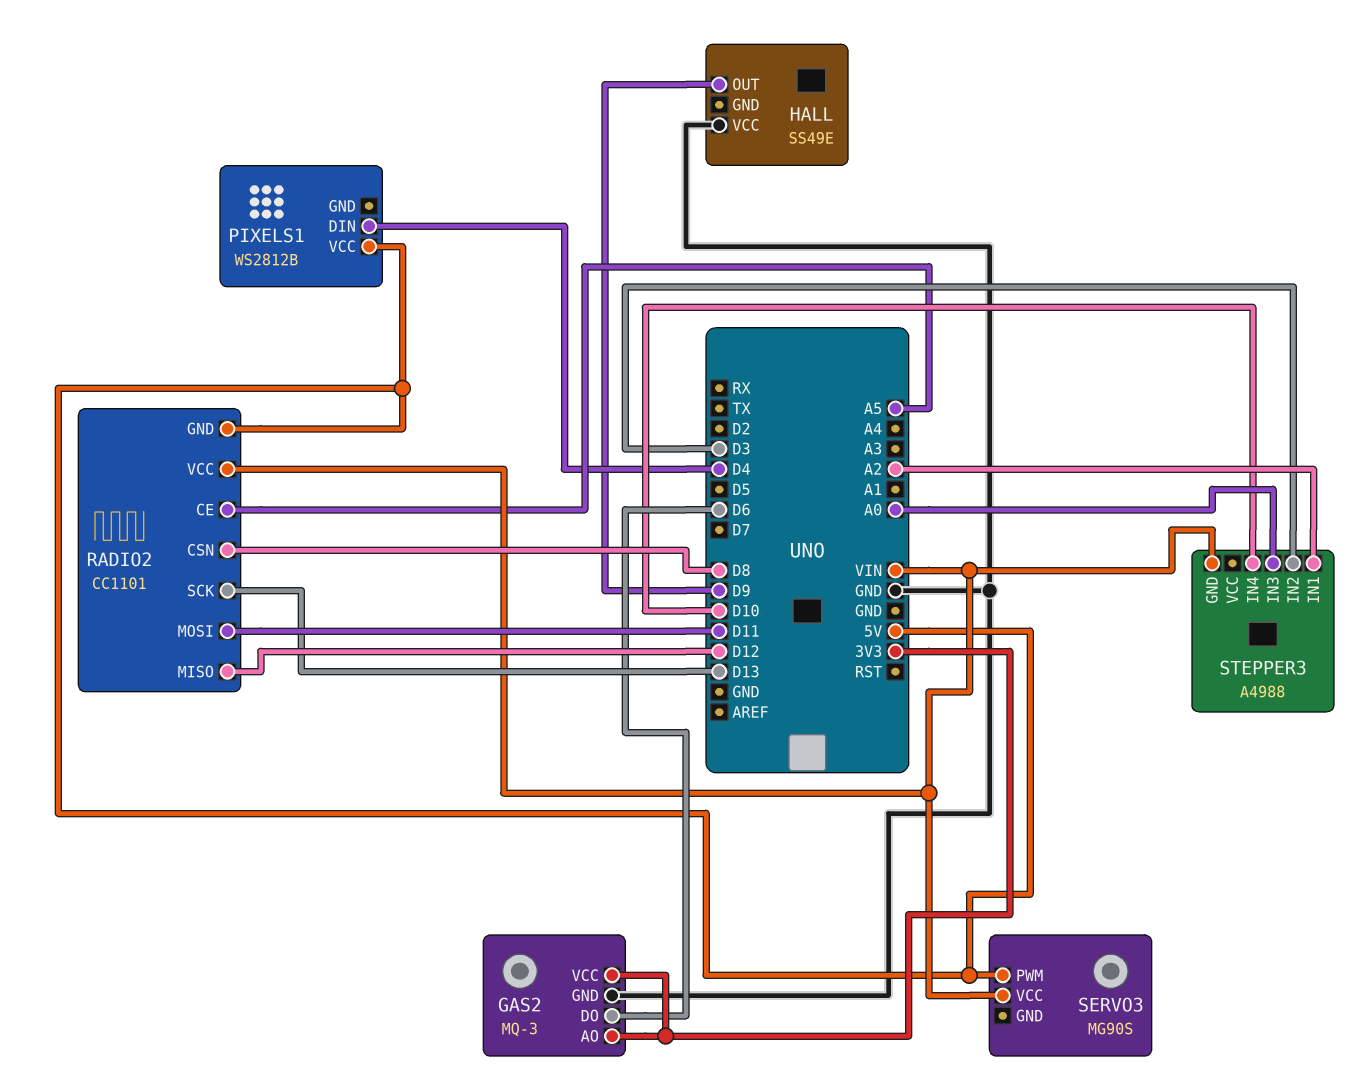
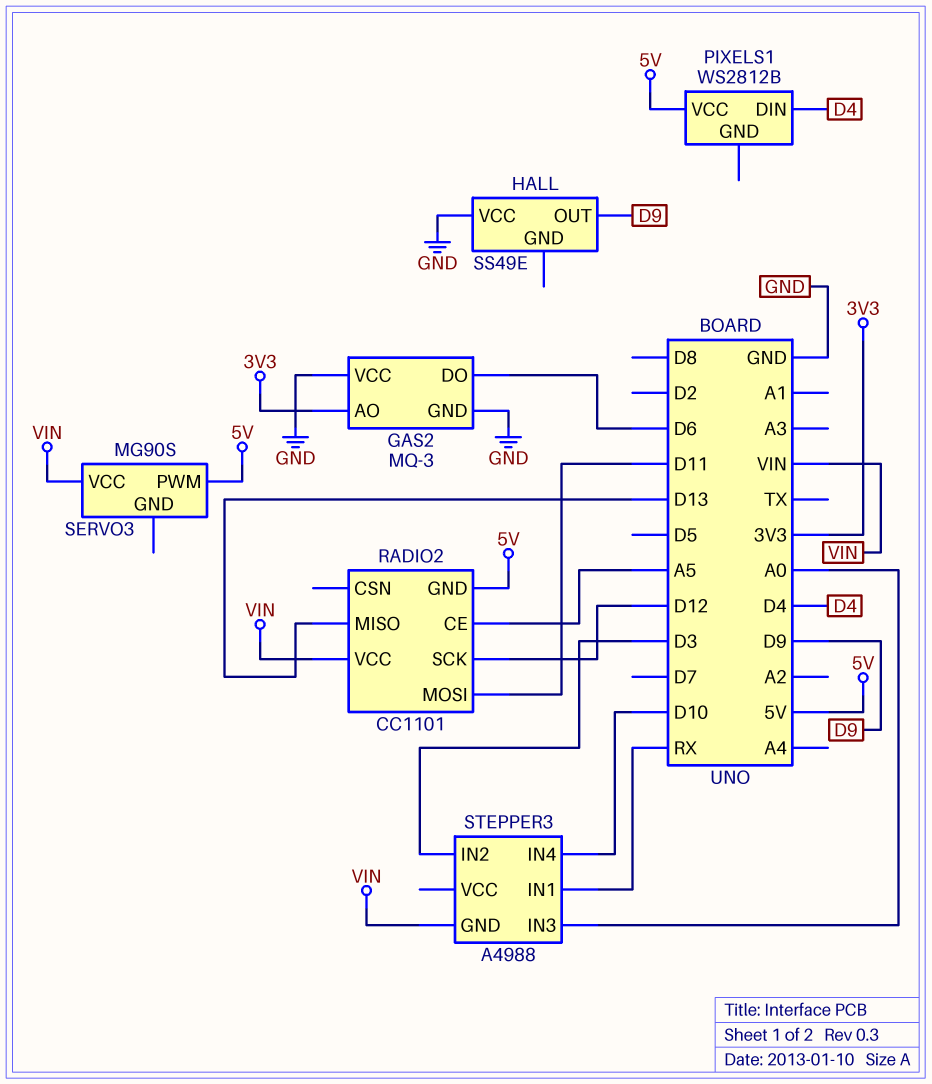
GAS2 pin VCC: 3V3 -> GND
RADIO2 pin CSN: D8 -> none
RADIO2 pin MISO: D12 -> D13
RADIO2 pin SCK: D13 -> D12
STEPPER3 pin IN1: A2 -> RX

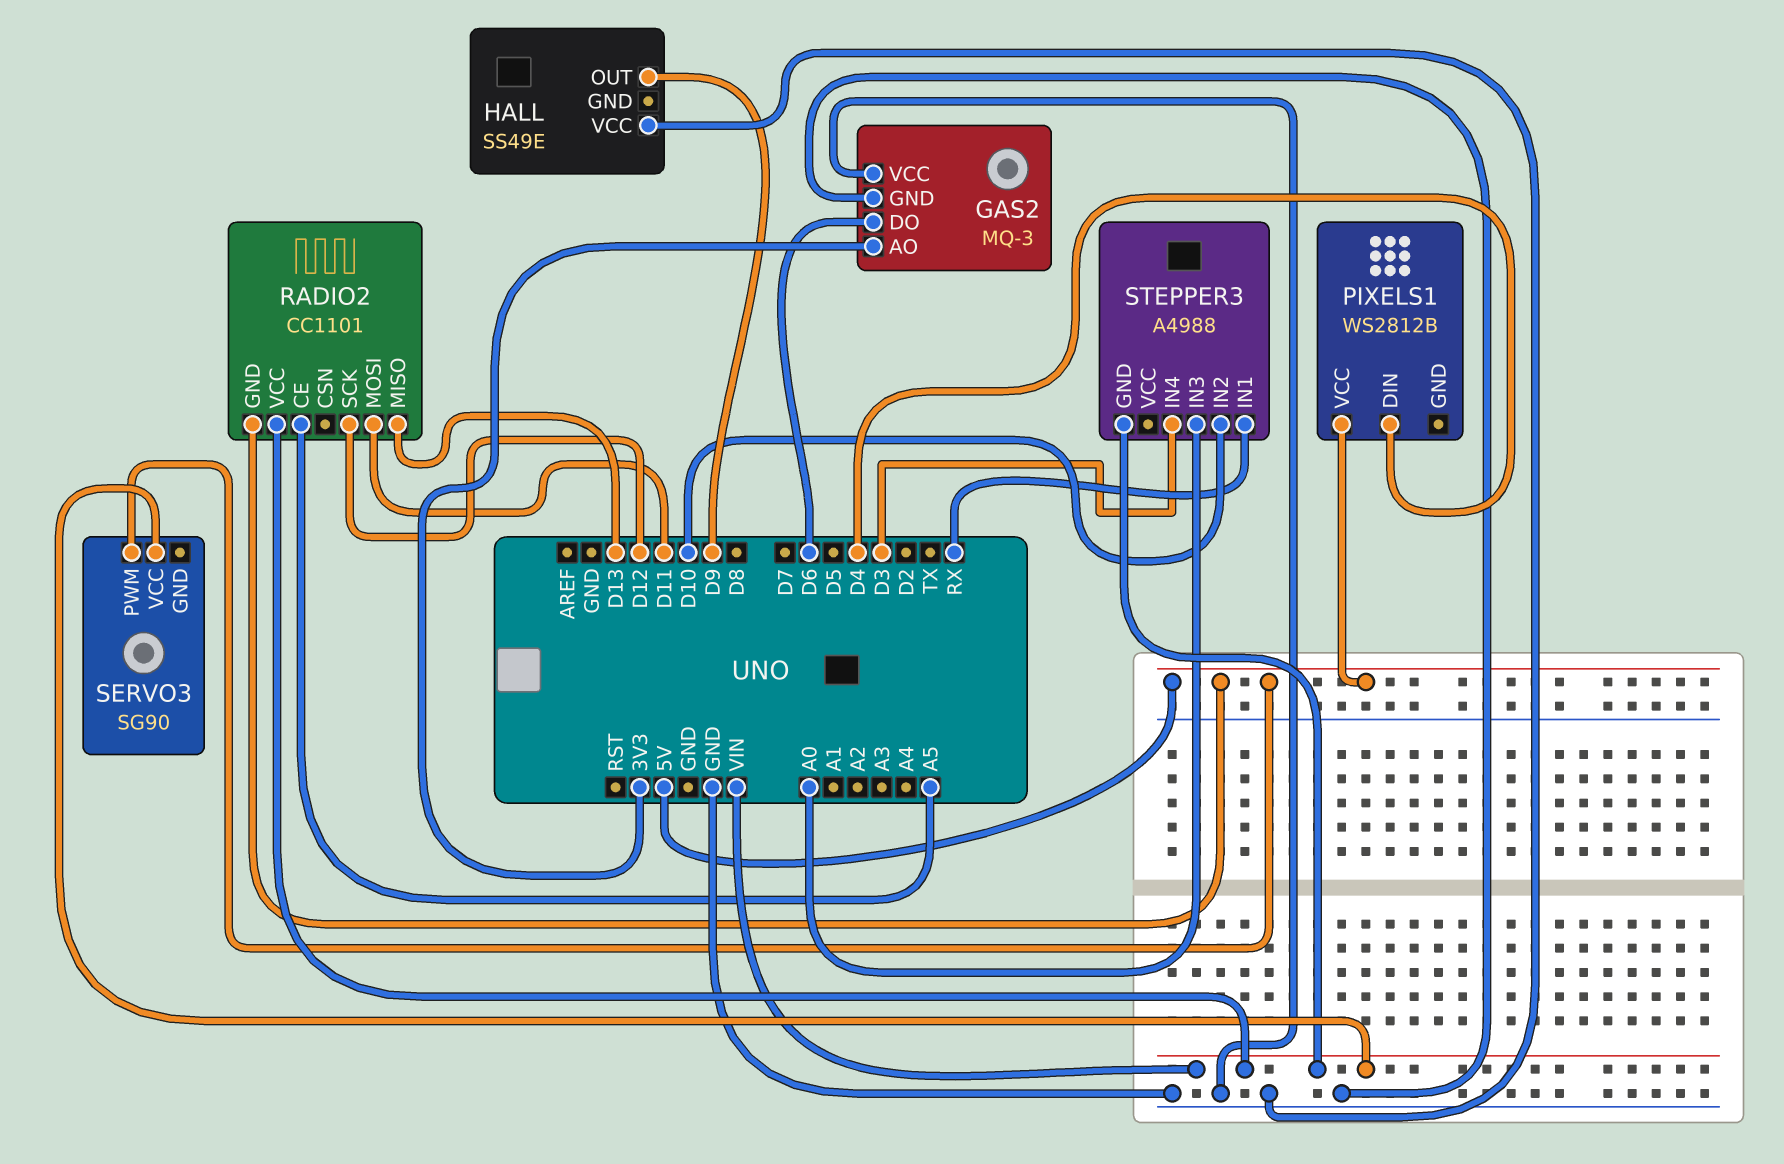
SERVO3: MG90S -> SG90
STEPPER3 pin IN2: D3 -> D10
STEPPER3 pin IN4: D10 -> D3

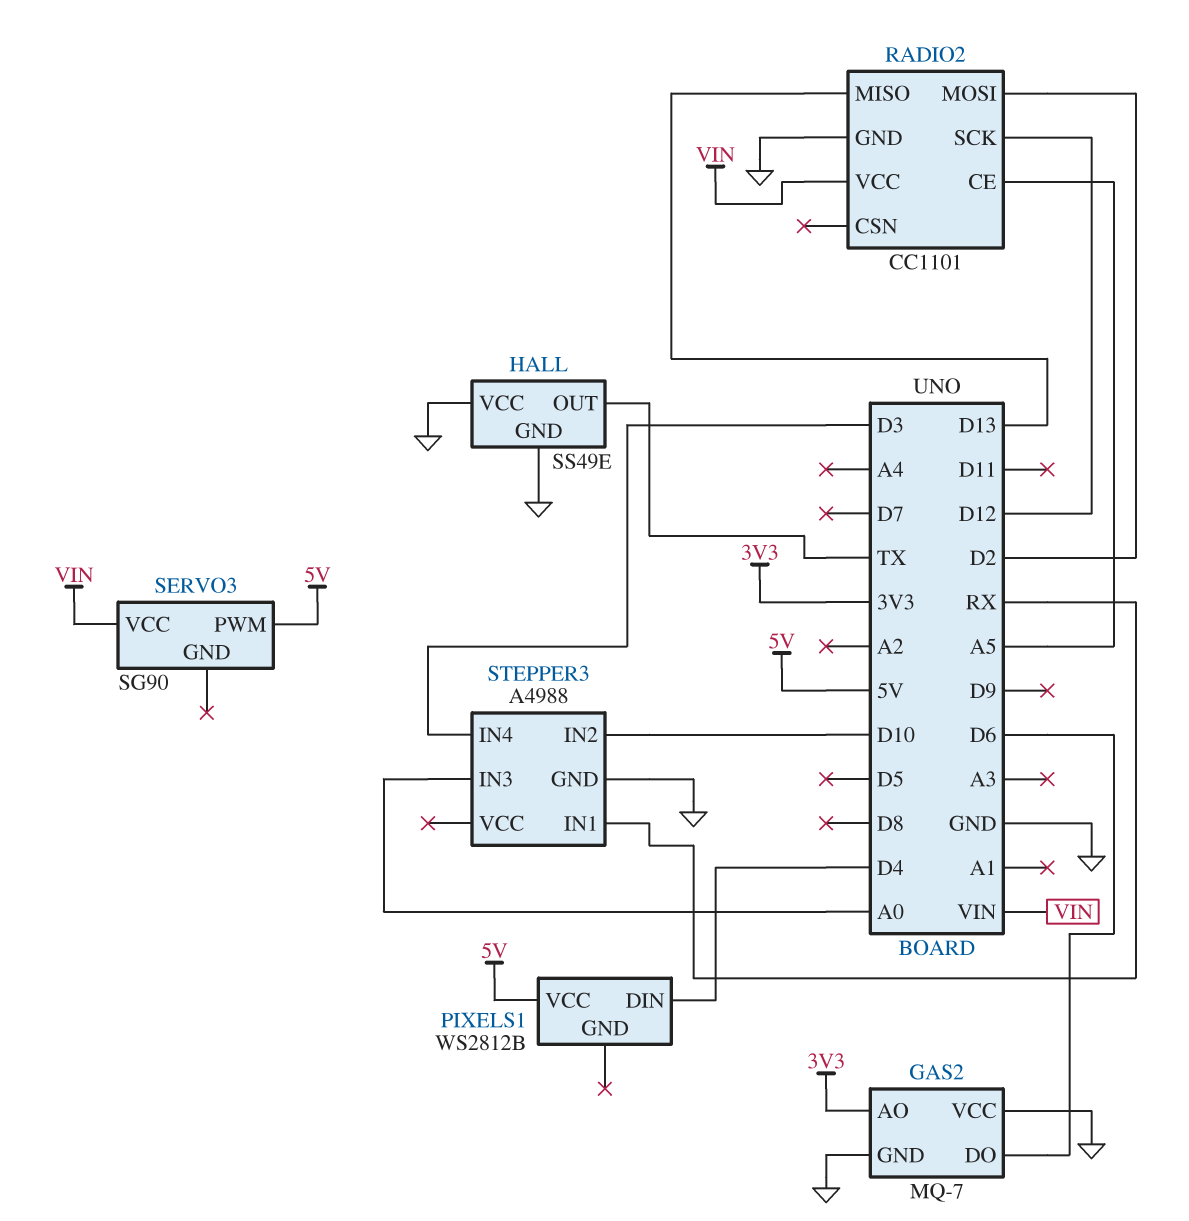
GAS2: MQ-3 -> MQ-7
HALL pin GND: none -> GND
HALL pin OUT: D9 -> TX
RADIO2 pin GND: 5V -> GND
RADIO2 pin MOSI: D11 -> D2
STEPPER3 pin GND: VIN -> GND

